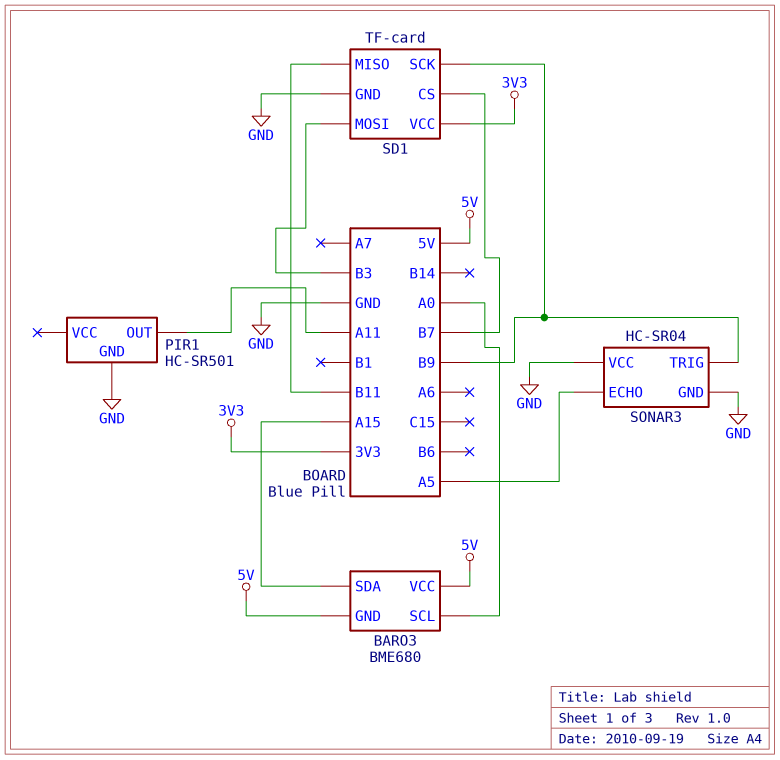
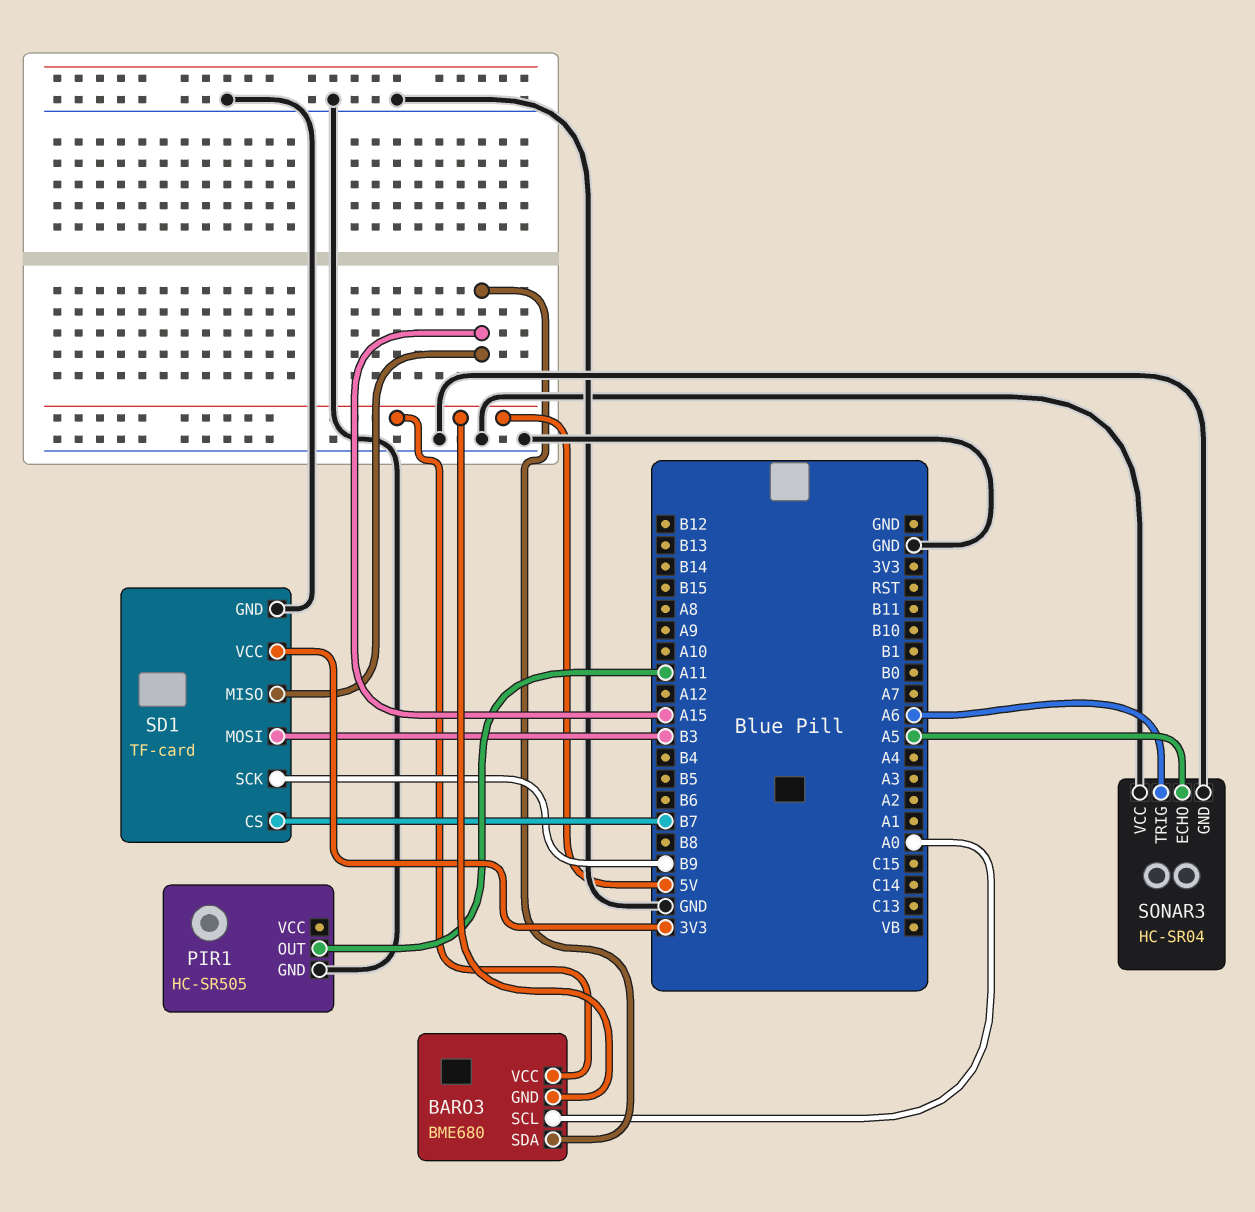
PIR1: HC-SR501 -> HC-SR505
SD1 pin MISO: B11 -> A15
SONAR3 pin TRIG: B9 -> A6

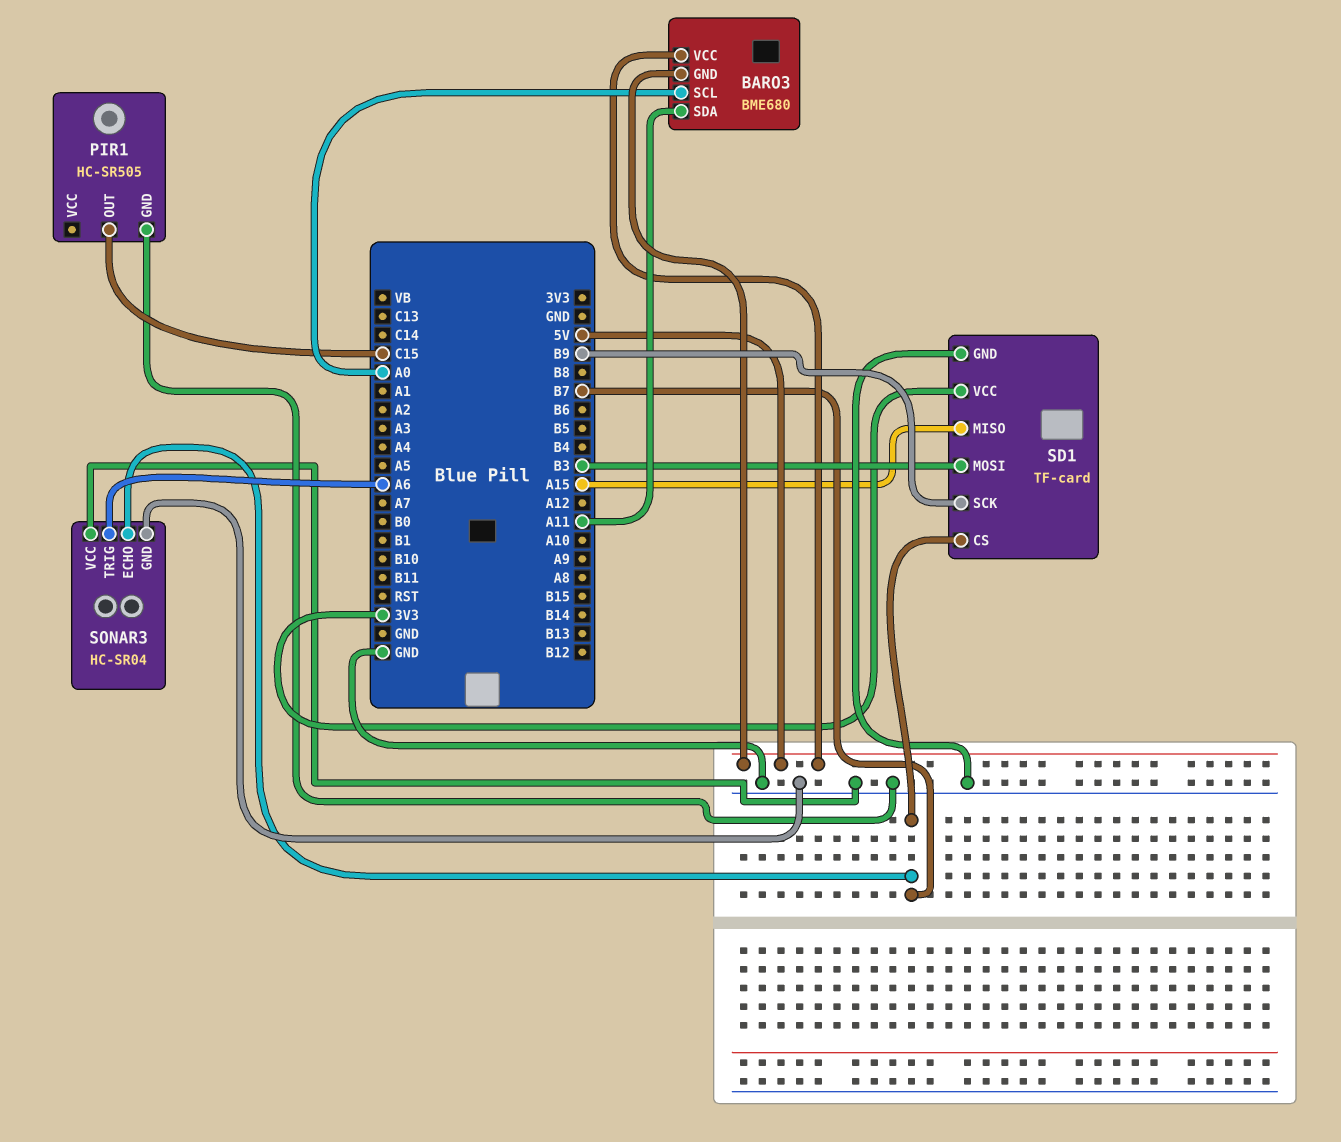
BARO3 pin SDA: A15 -> A11
PIR1 pin OUT: A11 -> C15
SONAR3 pin ECHO: A5 -> B7

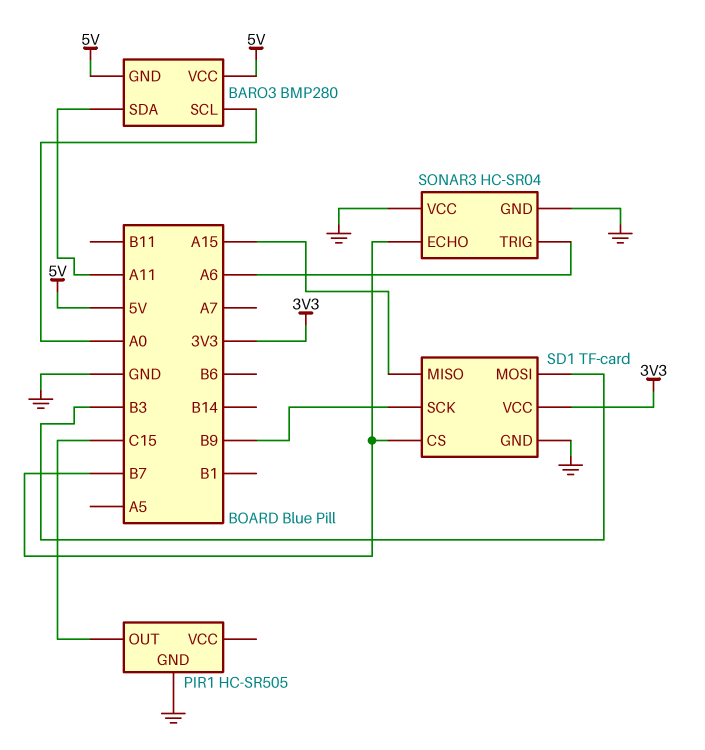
BARO3: BME680 -> BMP280

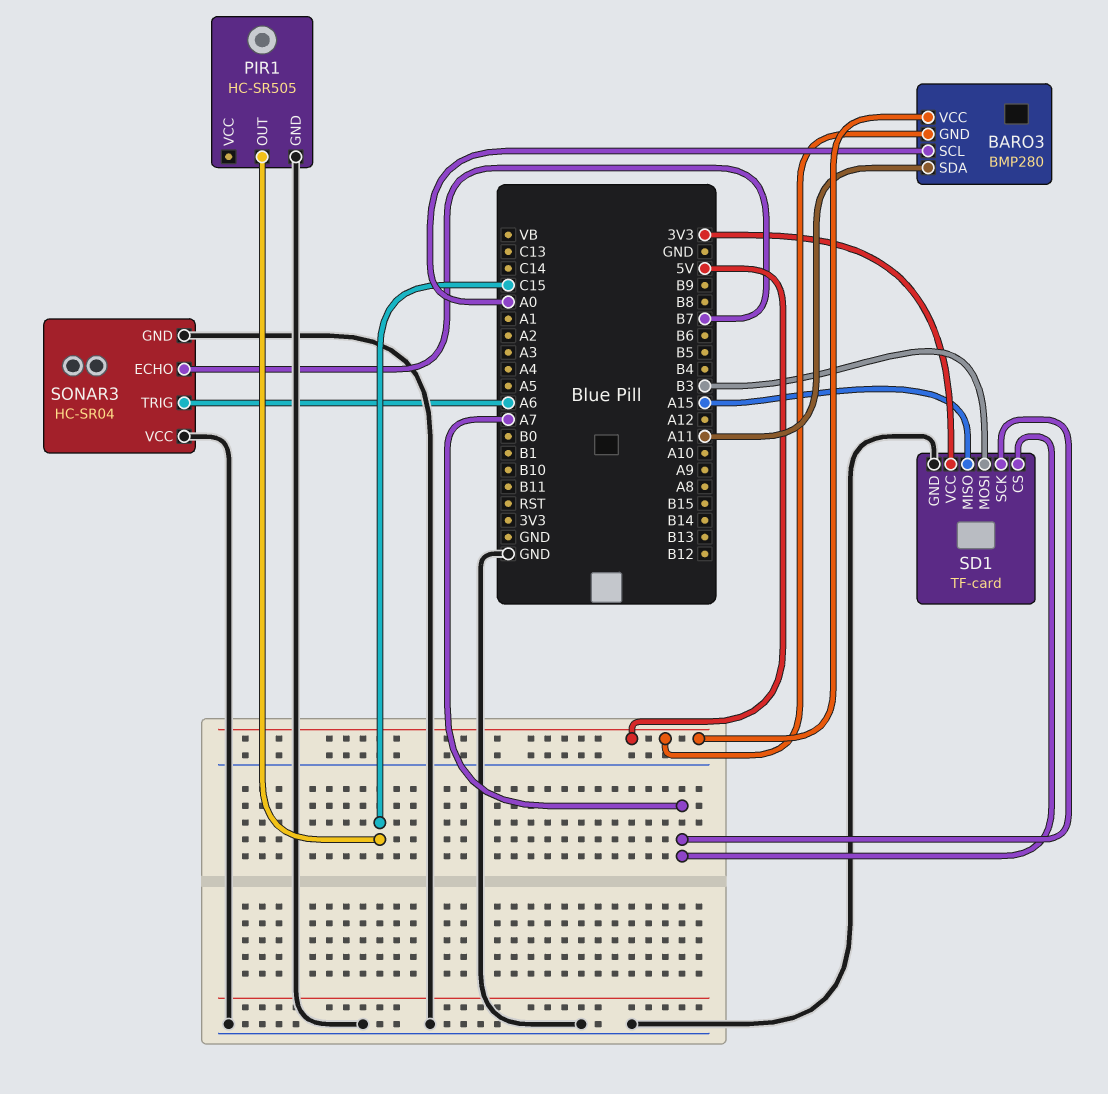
SD1 pin CS: B7 -> A7
SD1 pin SCK: B9 -> A7

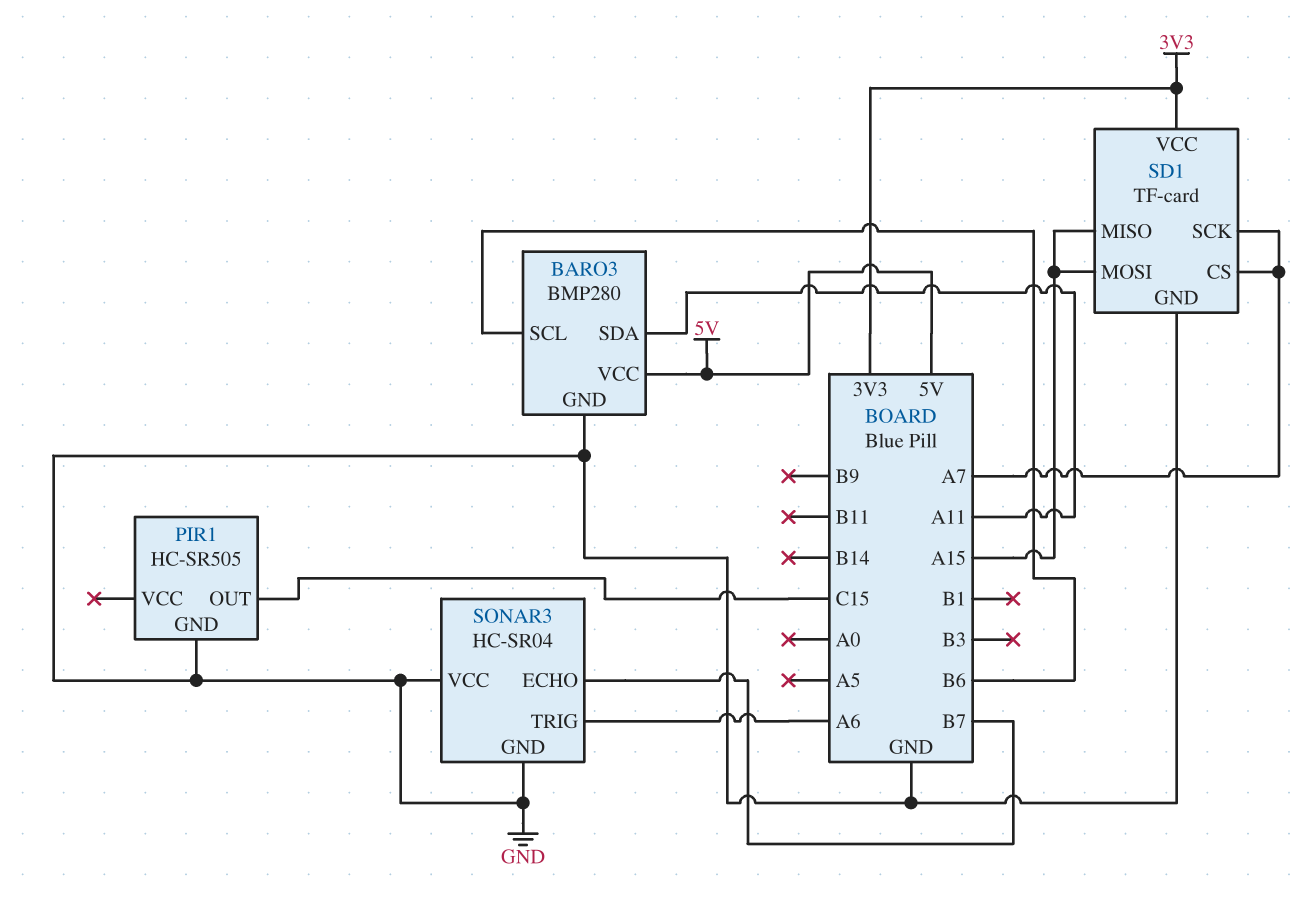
BARO3 pin GND: 5V -> GND
BARO3 pin SCL: A0 -> B6
SD1 pin MOSI: B3 -> A15

